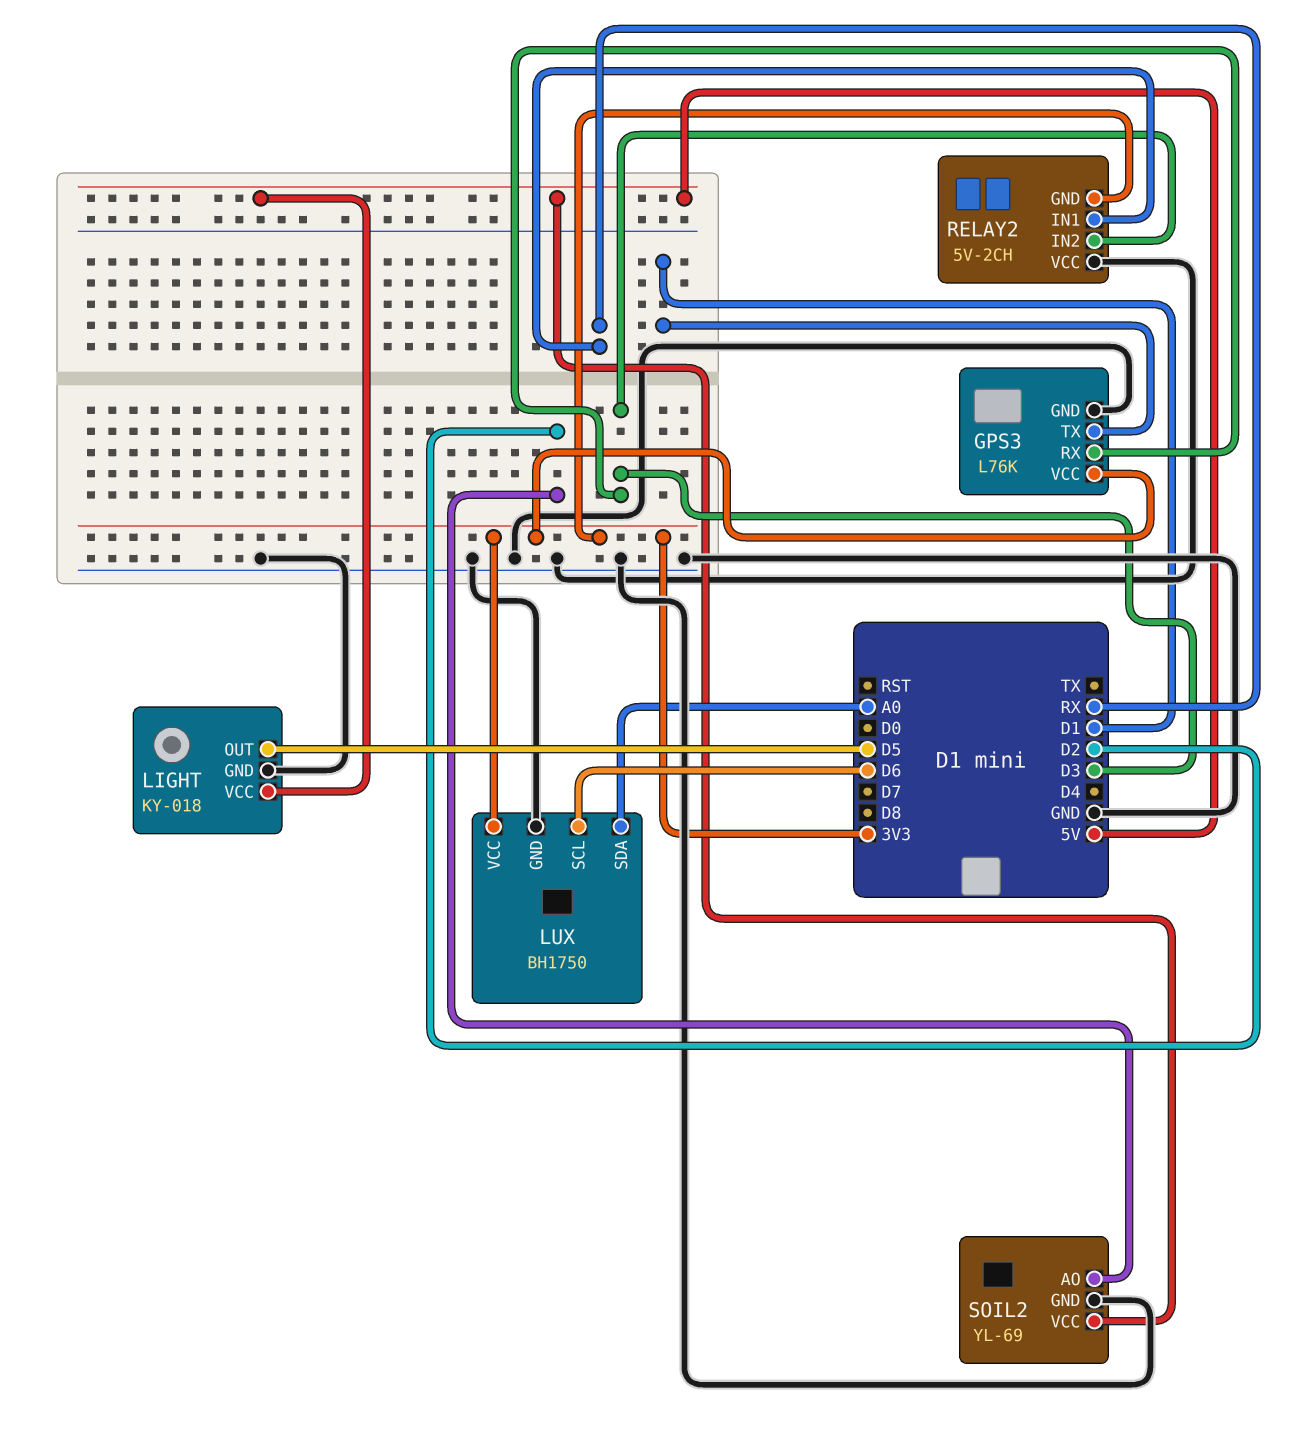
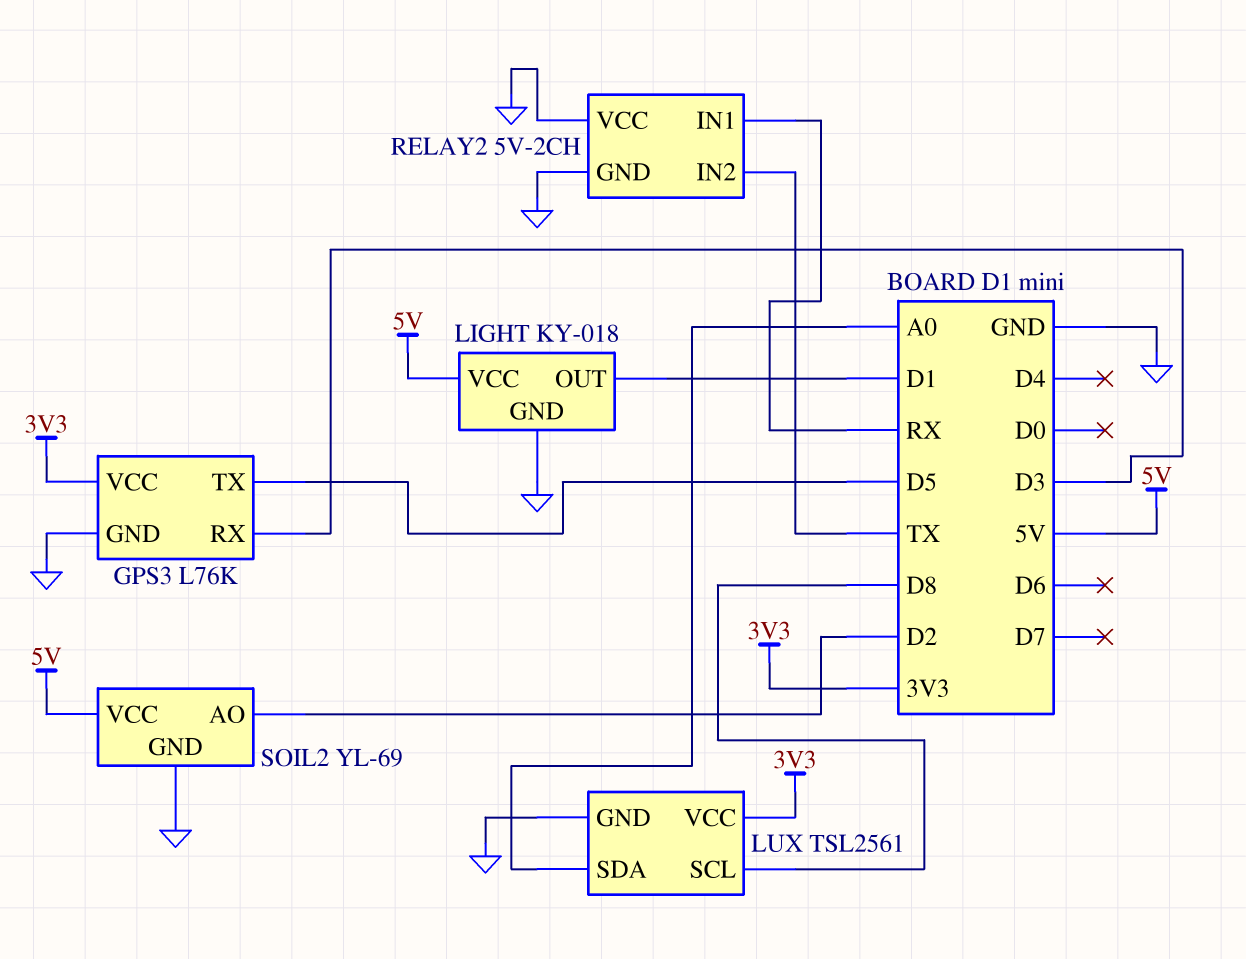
GPS3 pin TX: D1 -> D5
LIGHT pin OUT: D5 -> D1
LUX: BH1750 -> TSL2561
LUX pin SCL: D6 -> D8
RELAY2 pin GND: 3V3 -> GND
RELAY2 pin IN2: D3 -> TX

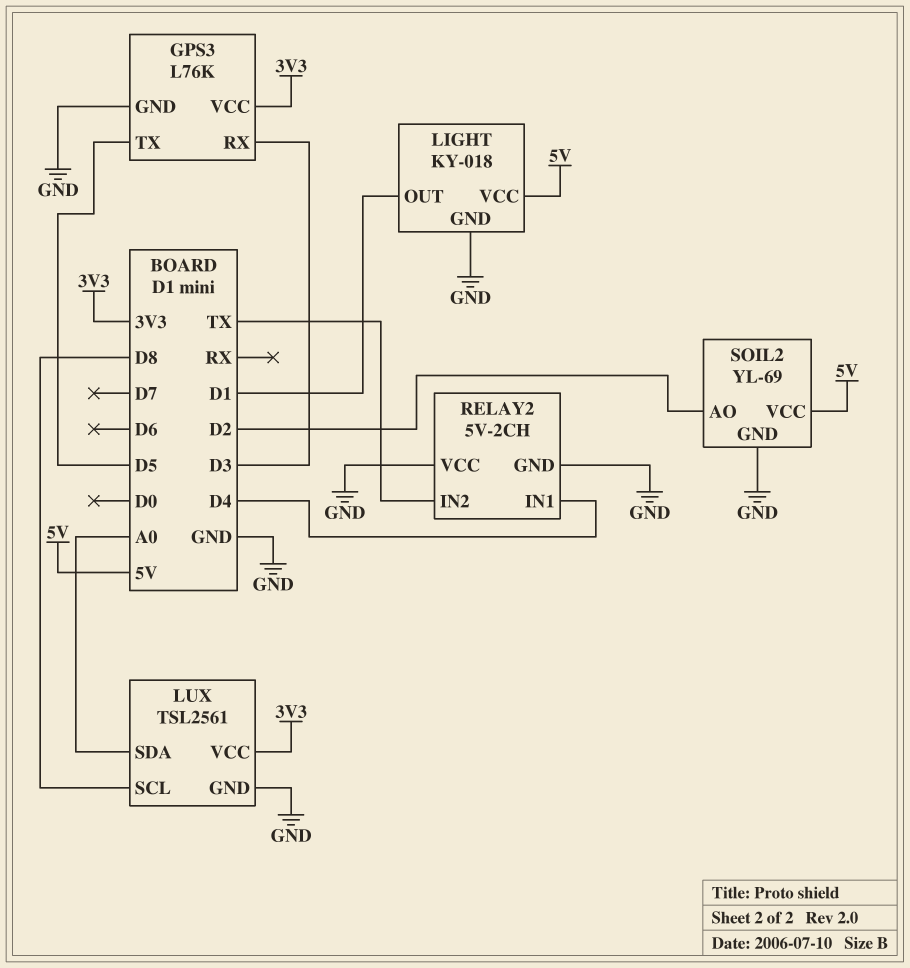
RELAY2 pin IN1: RX -> D4

